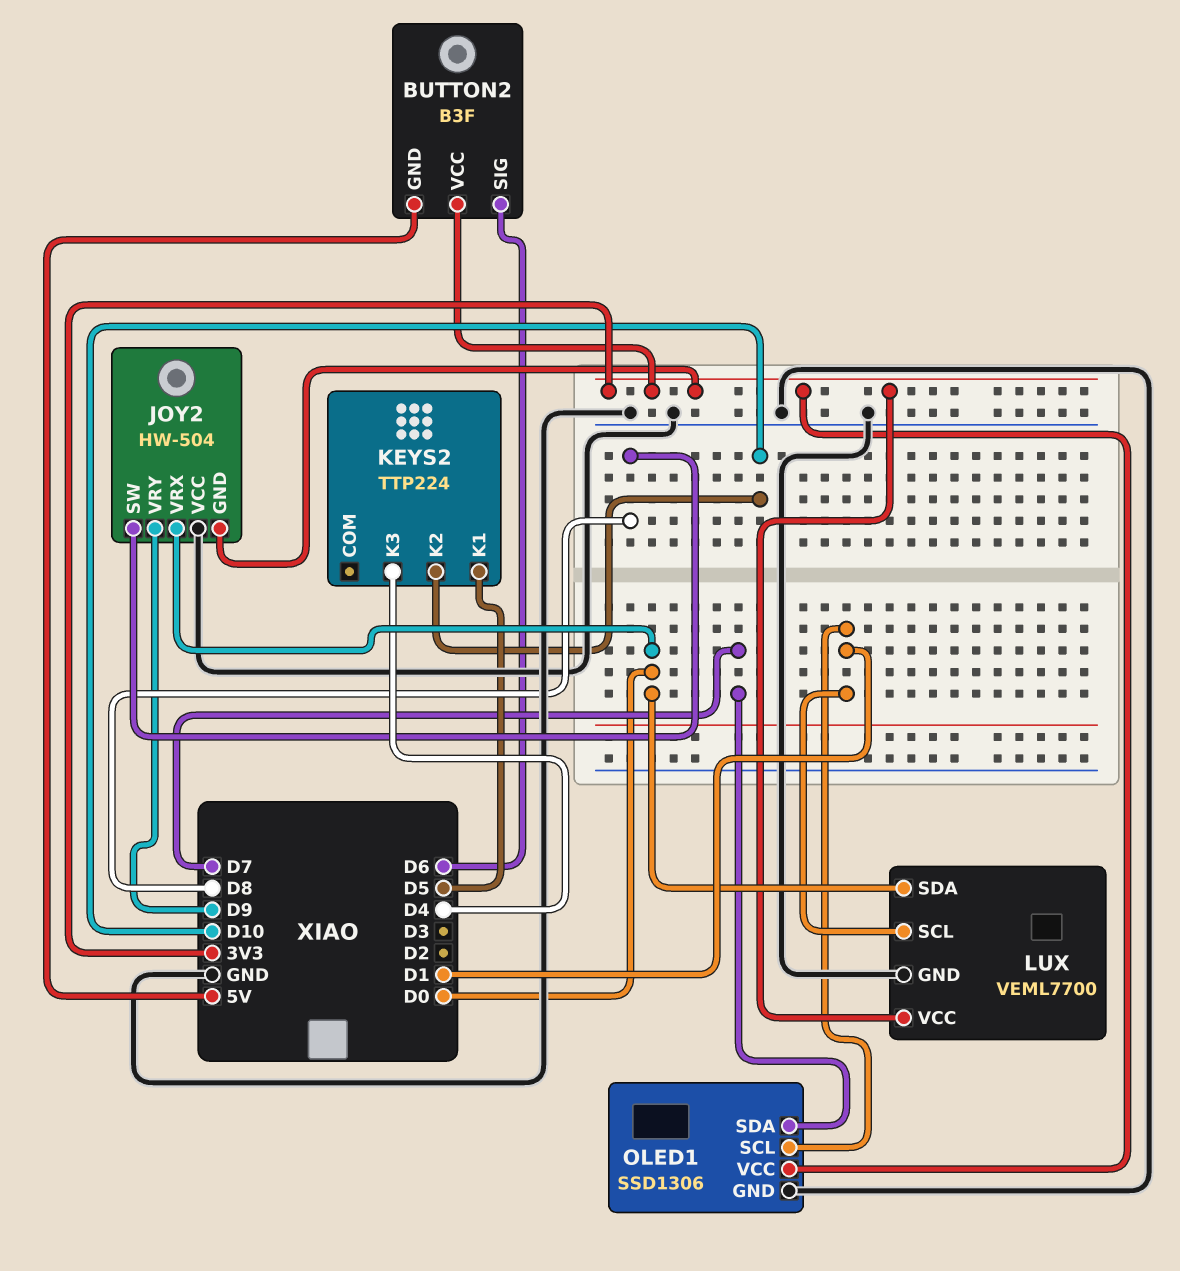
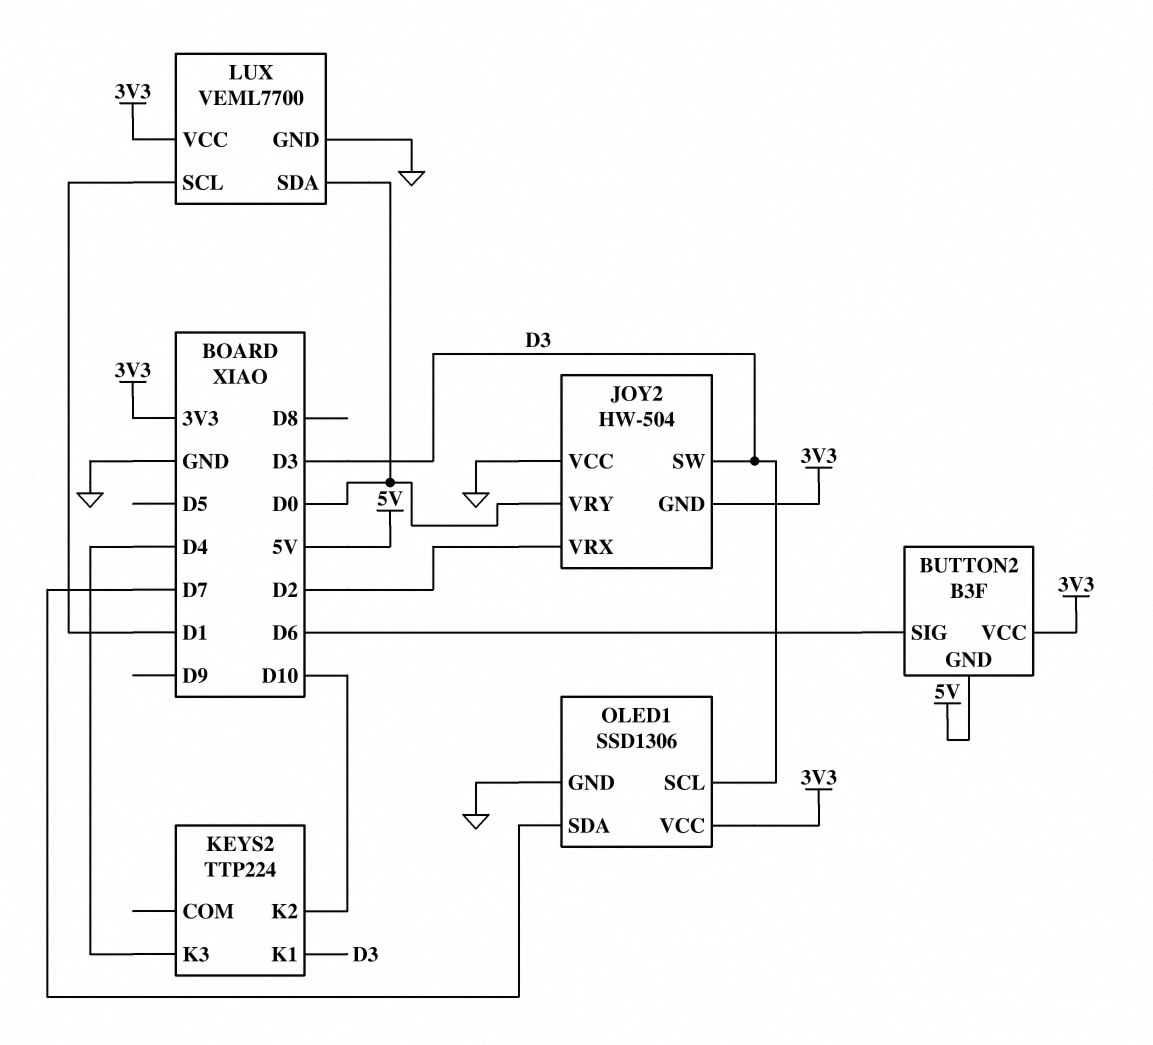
JOY2 pin SW: D8 -> D3
JOY2 pin VRX: D0 -> D2
JOY2 pin VRY: D9 -> D0
KEYS2 pin K1: D5 -> D3
OLED1 pin SCL: D1 -> D3

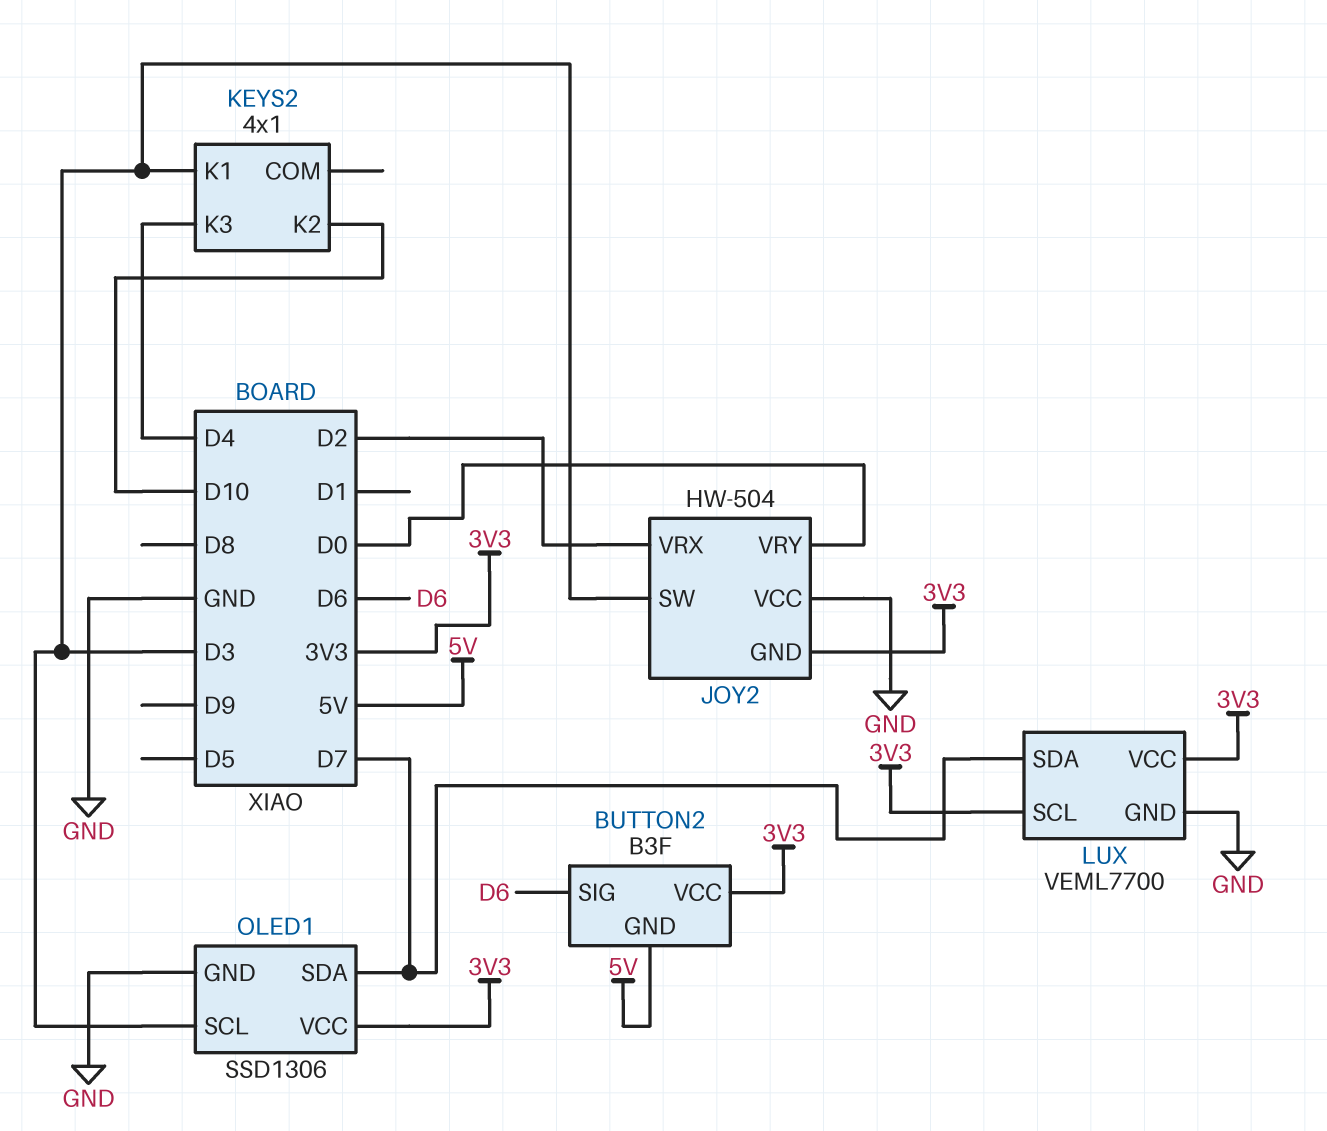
KEYS2: TTP224 -> 4x1
LUX pin SCL: D1 -> 3V3
LUX pin SDA: D0 -> D7

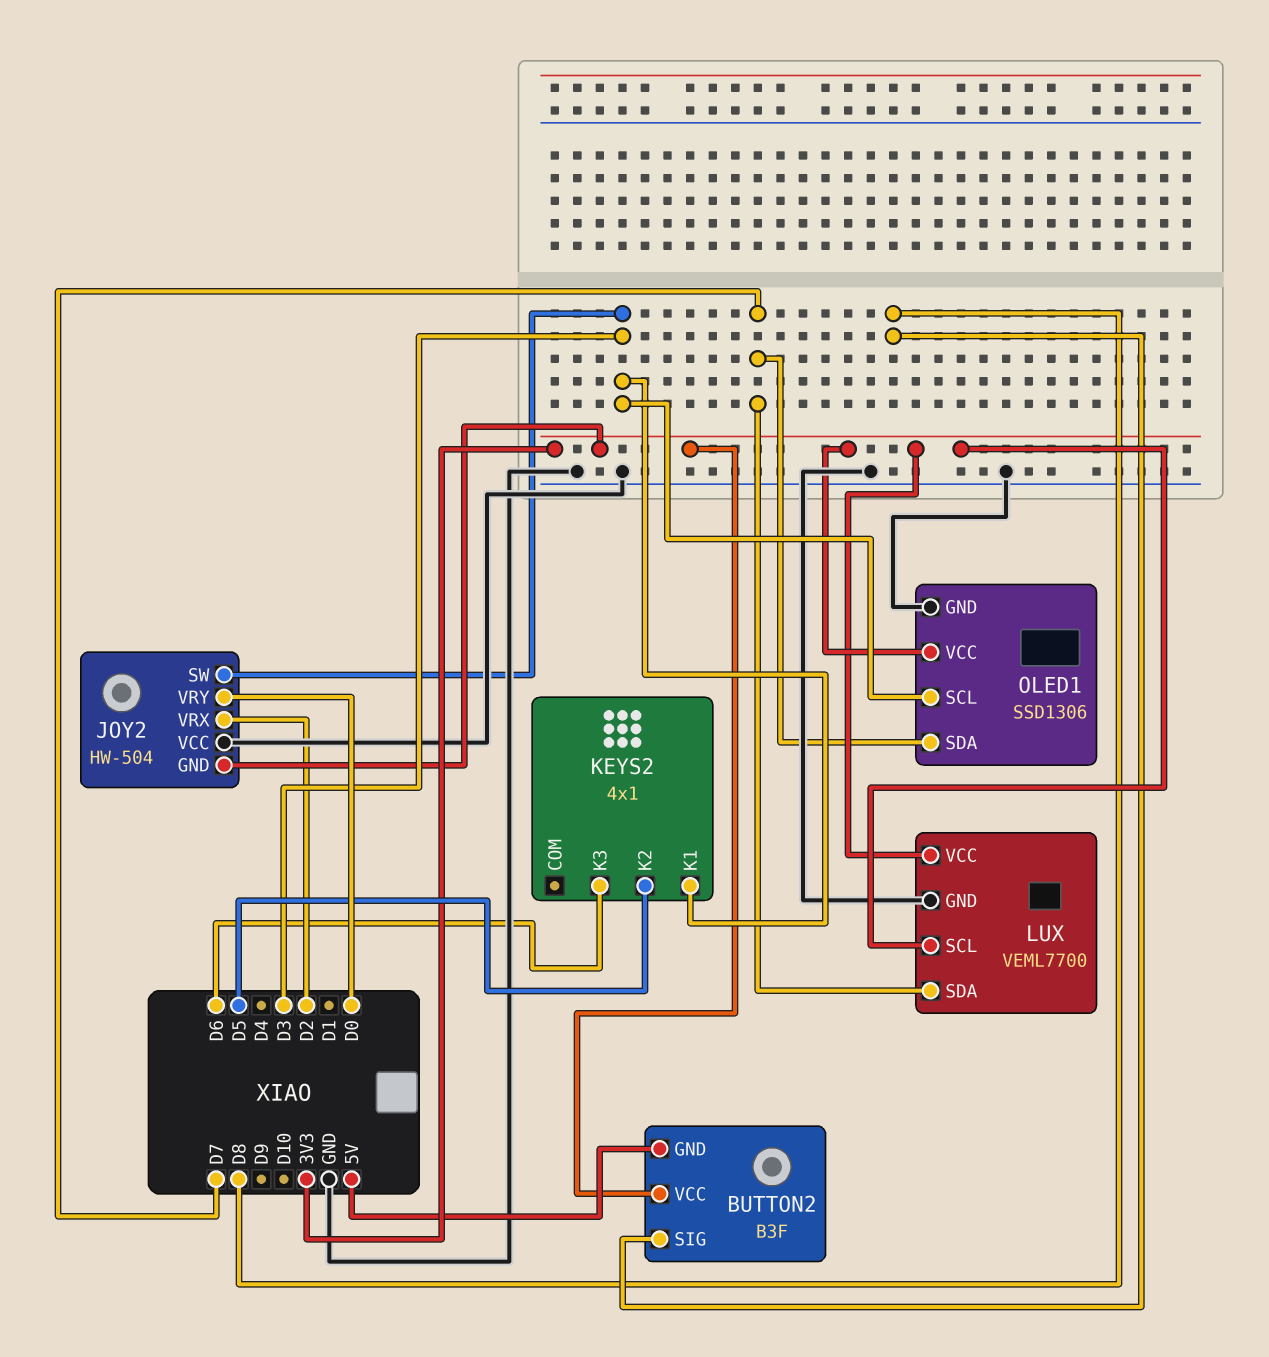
BUTTON2 pin SIG: D6 -> D8
KEYS2 pin K2: D10 -> D5
KEYS2 pin K3: D4 -> D6

